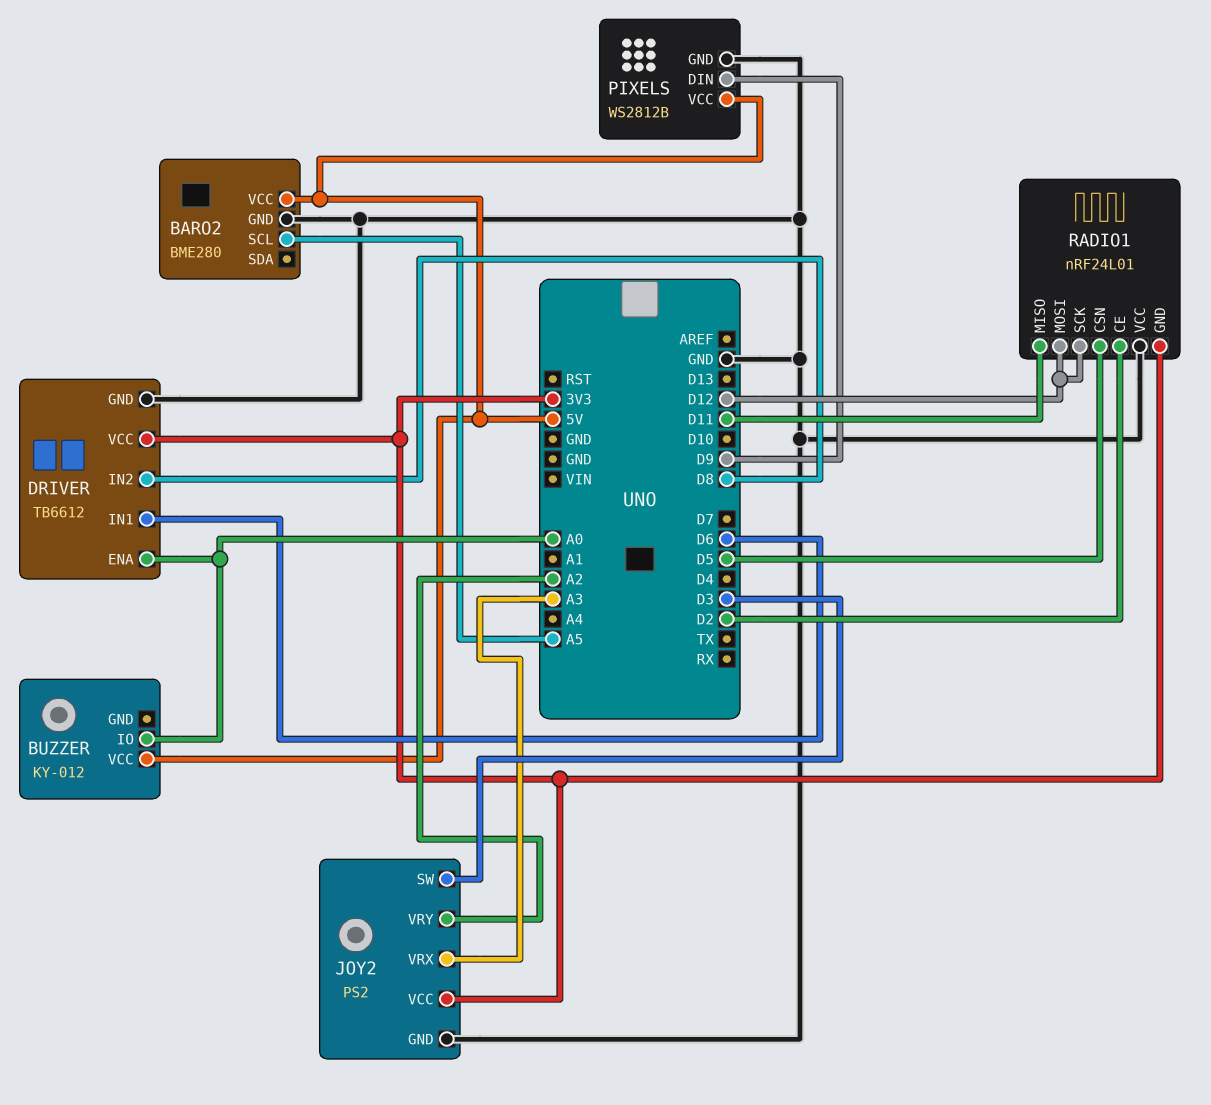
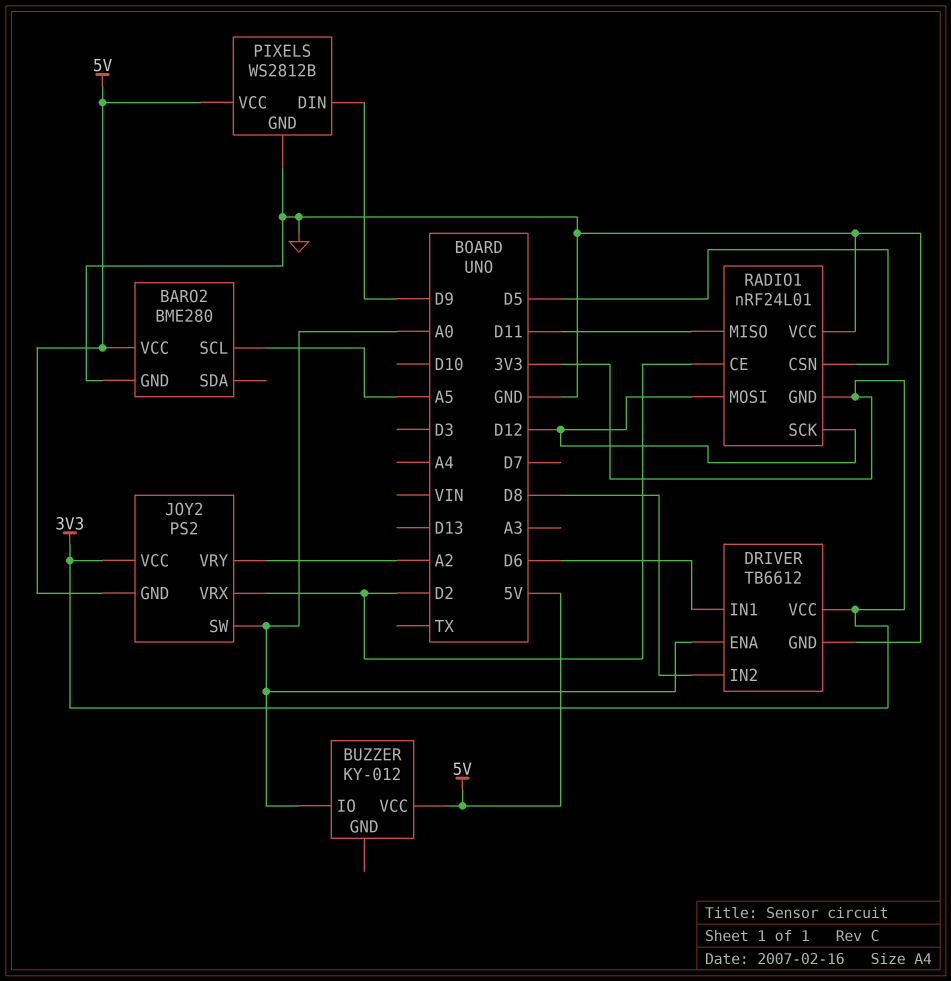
JOY2 pin GND: GND -> 5V
JOY2 pin SW: D3 -> A0
JOY2 pin VRX: A3 -> D2

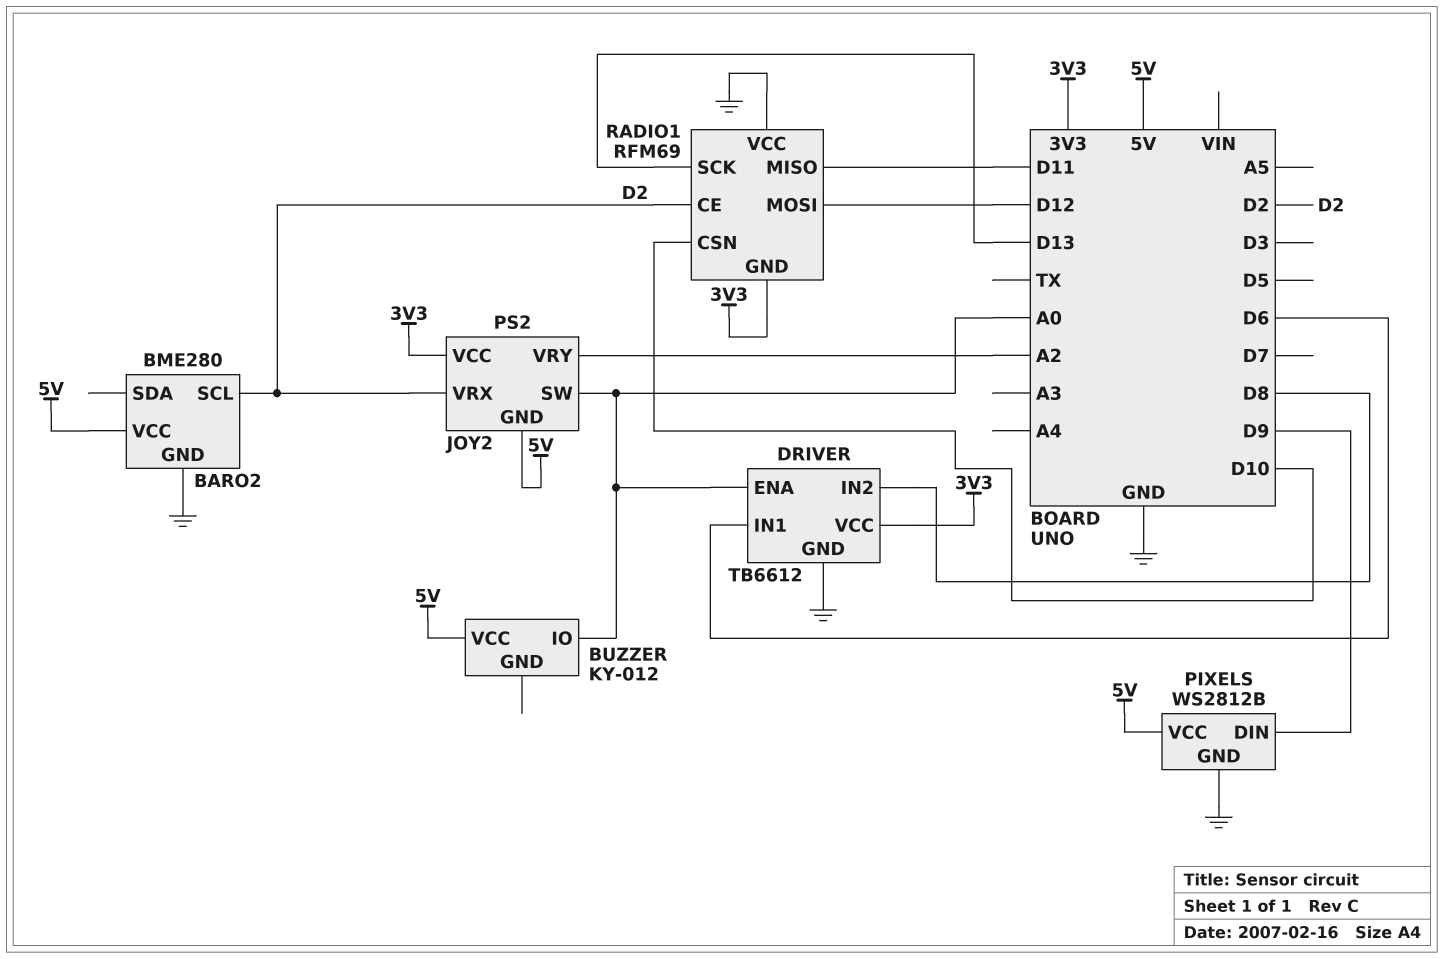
BARO2 pin SCL: A5 -> D2
RADIO1: nRF24L01 -> RFM69
RADIO1 pin CSN: D5 -> D10
RADIO1 pin SCK: D12 -> D13

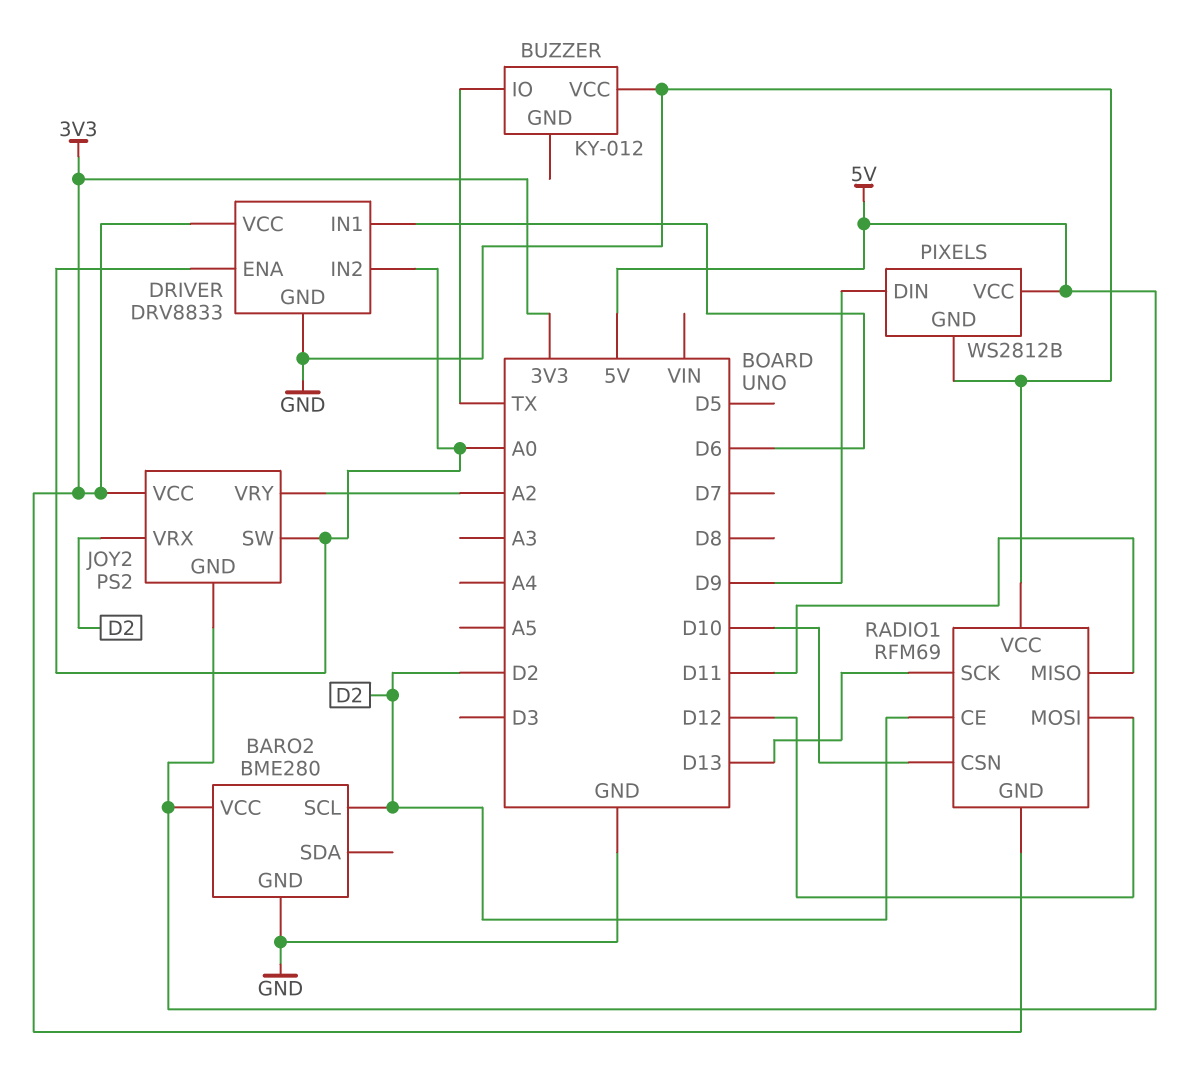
BUZZER pin IO: A0 -> TX
BUZZER pin VCC: 5V -> GND
DRIVER: TB6612 -> DRV8833
DRIVER pin IN2: D8 -> A0

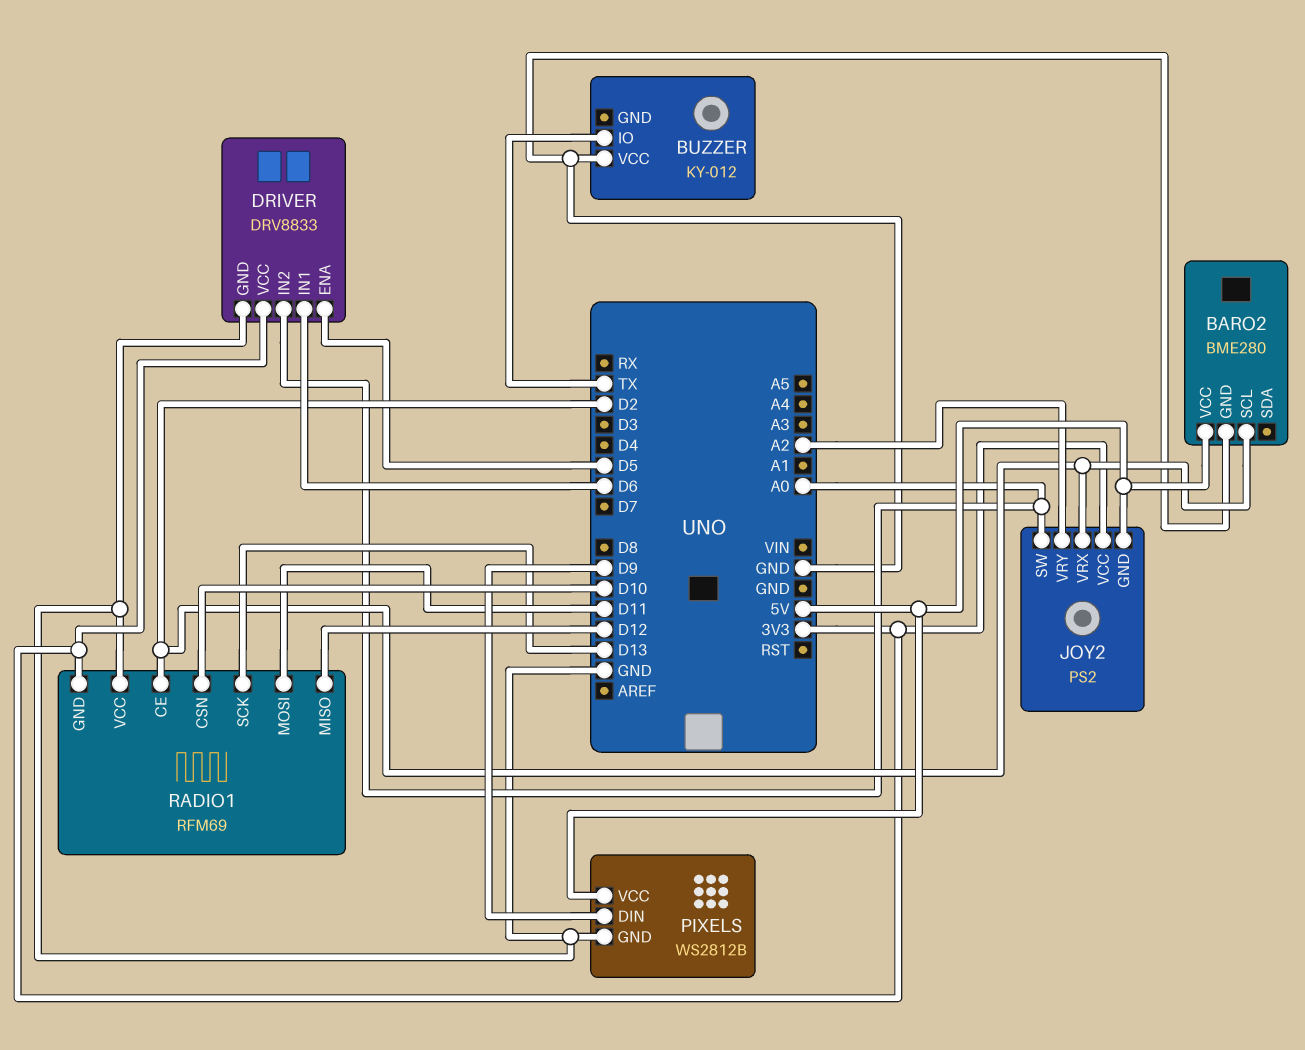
DRIVER pin ENA: A0 -> D5
RADIO1 pin MISO: D11 -> D12
RADIO1 pin MOSI: D12 -> D11

